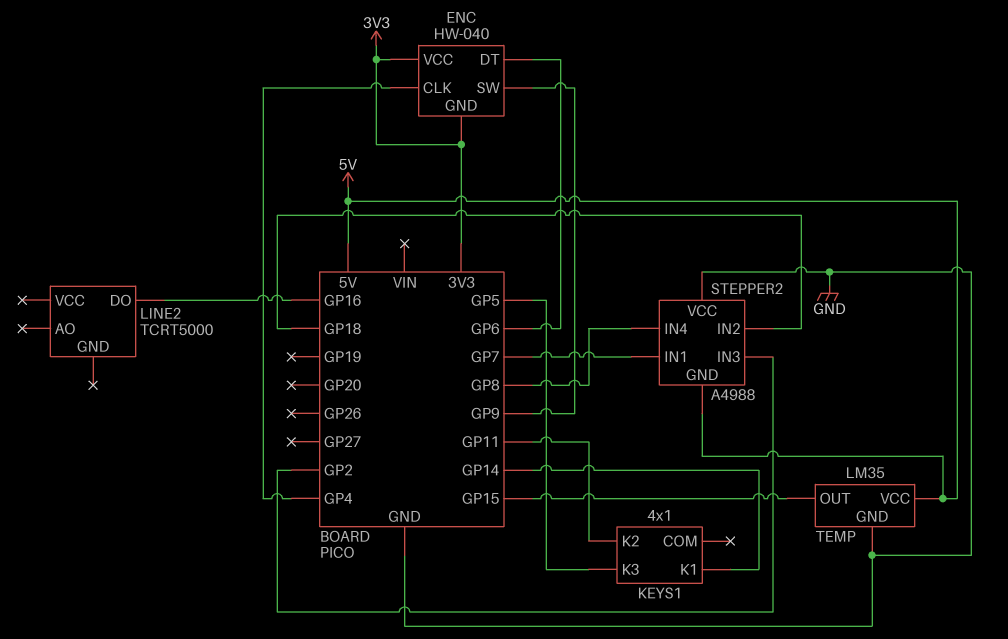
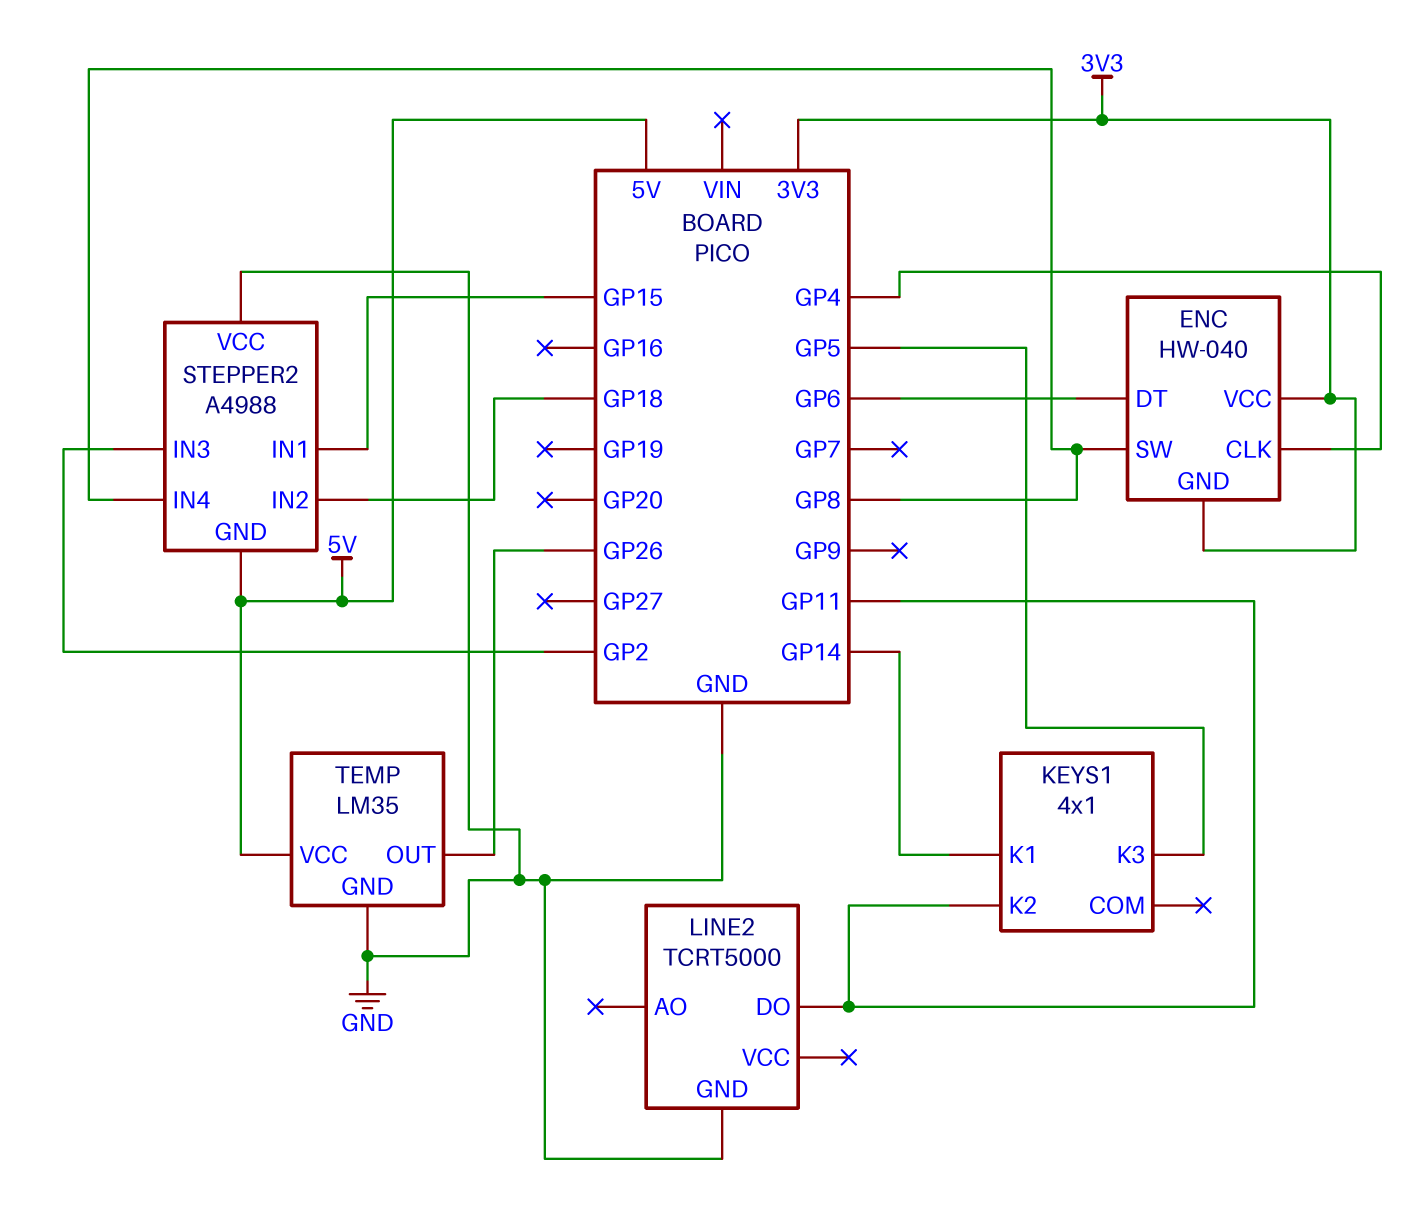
ENC pin SW: GP9 -> GP8
LINE2 pin DO: GP16 -> GP11
LINE2 pin GND: none -> GND
STEPPER2 pin IN1: GP7 -> GP15
TEMP pin OUT: GP15 -> GP26

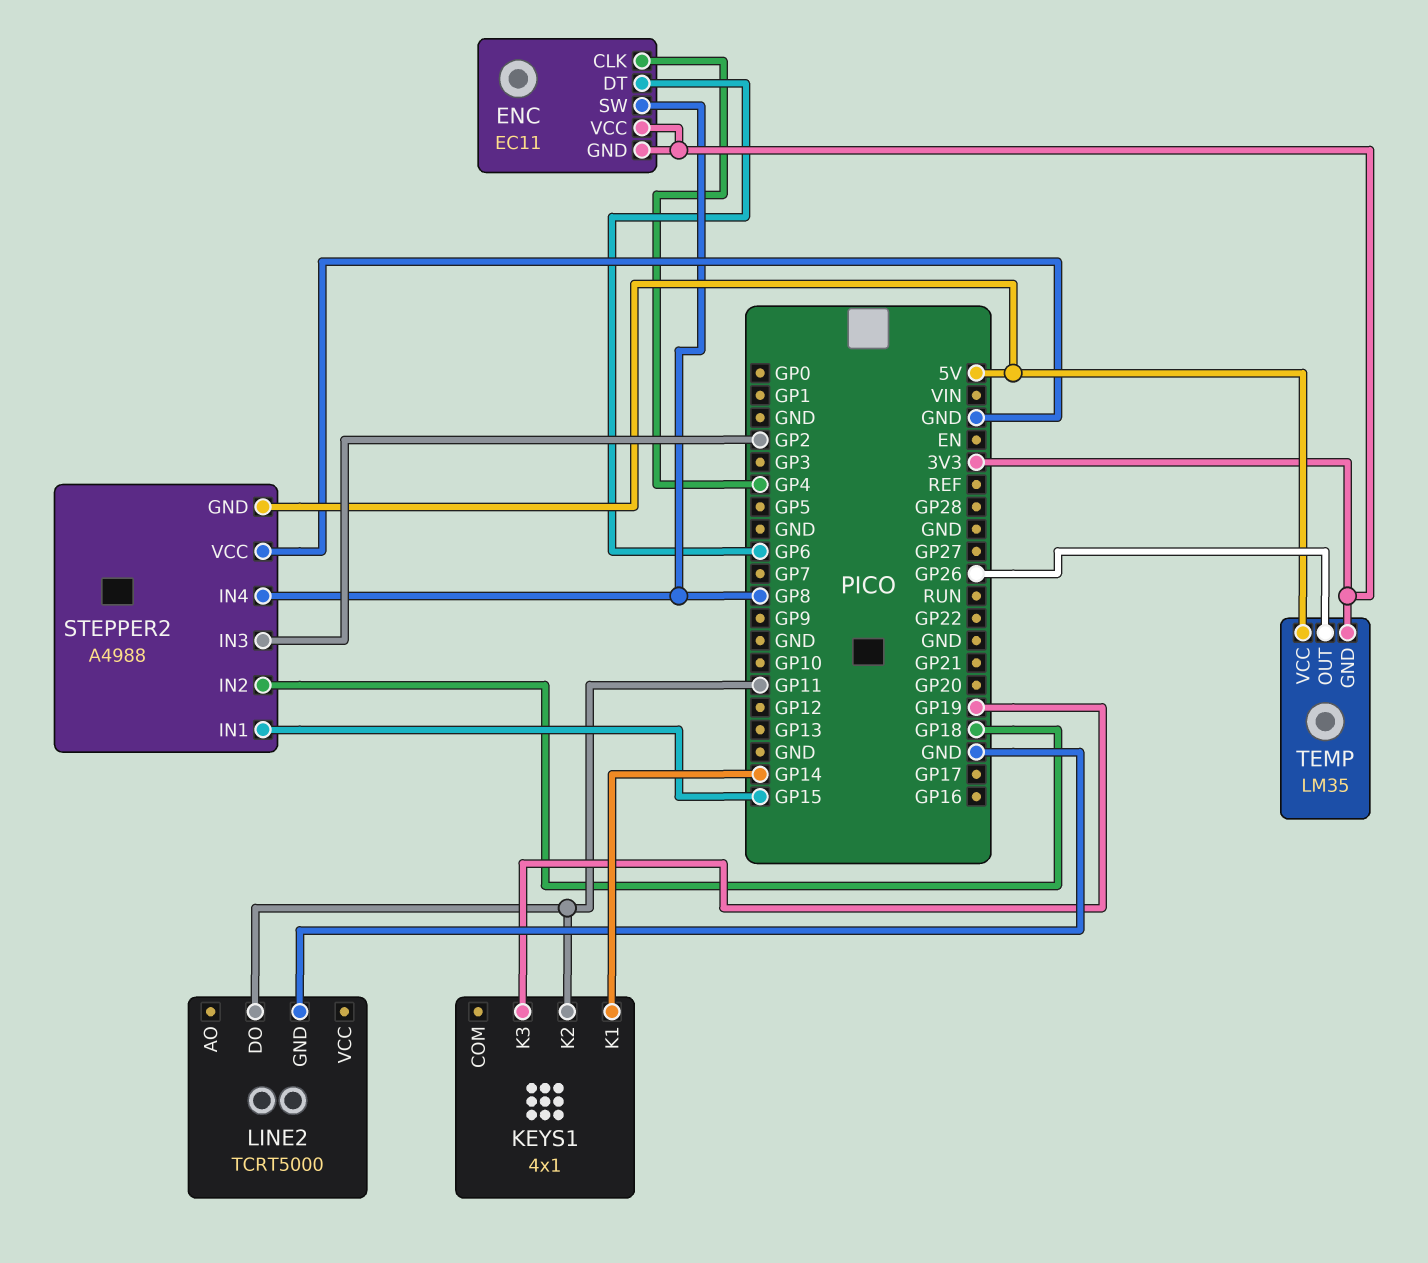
ENC: HW-040 -> EC11
KEYS1 pin K3: GP5 -> GP19
TEMP pin GND: GND -> 3V3

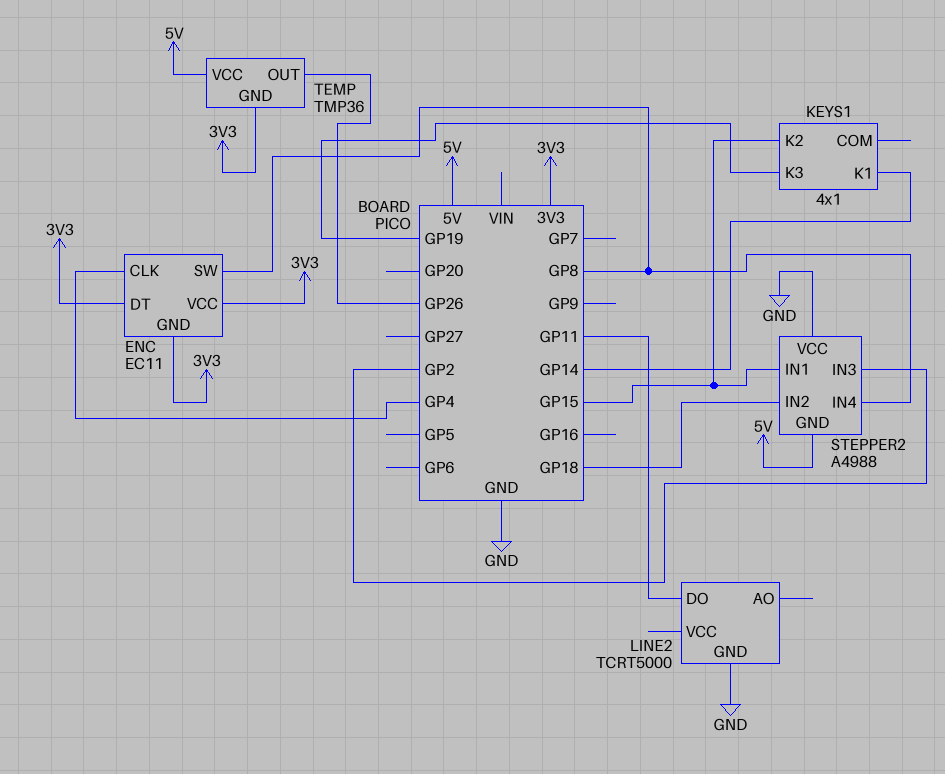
ENC pin DT: GP6 -> 3V3
KEYS1 pin K2: GP11 -> GP15
TEMP: LM35 -> TMP36

